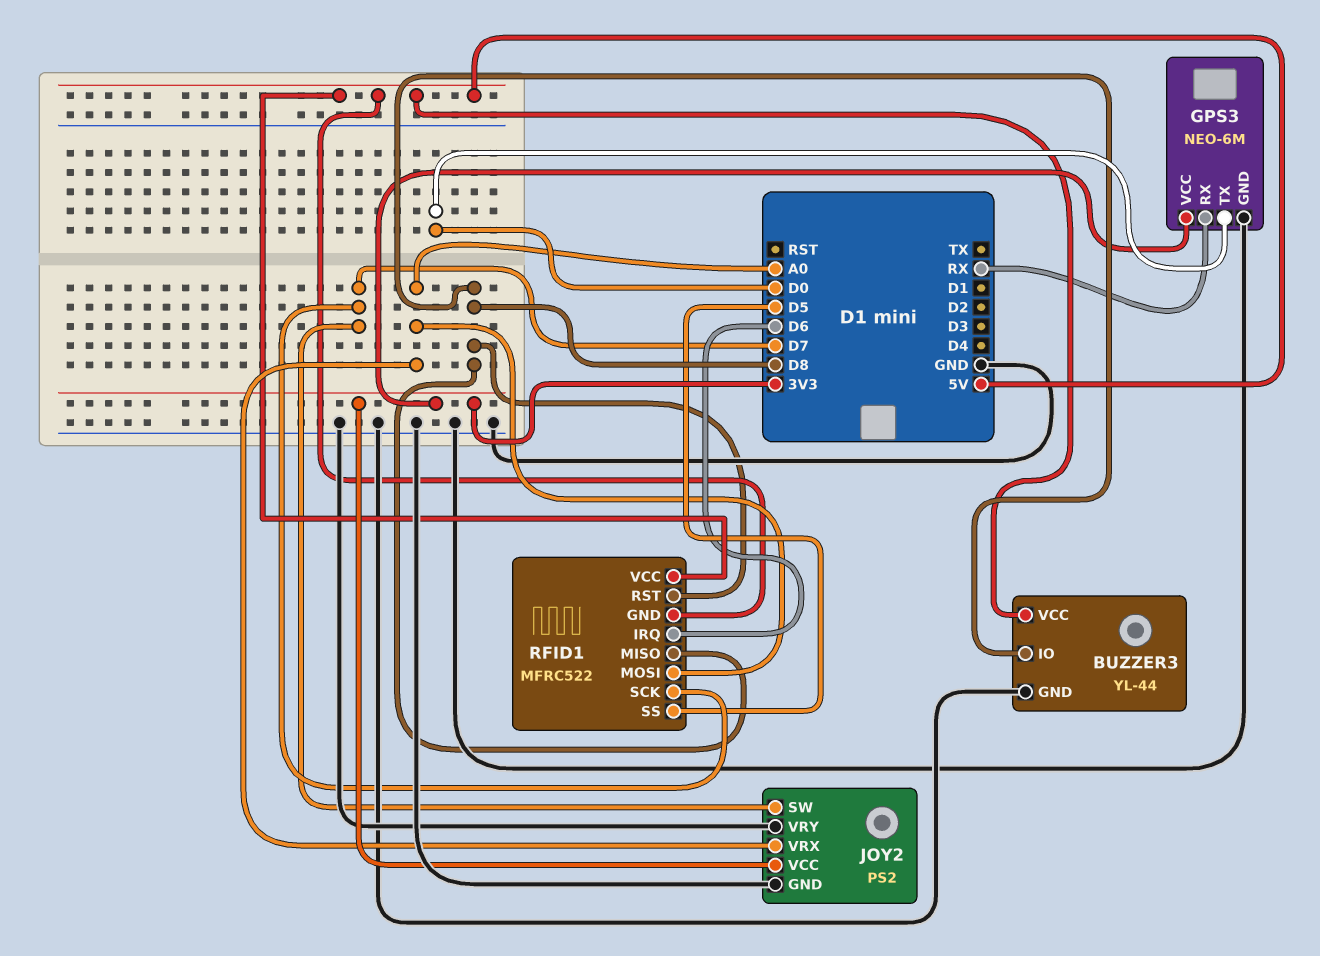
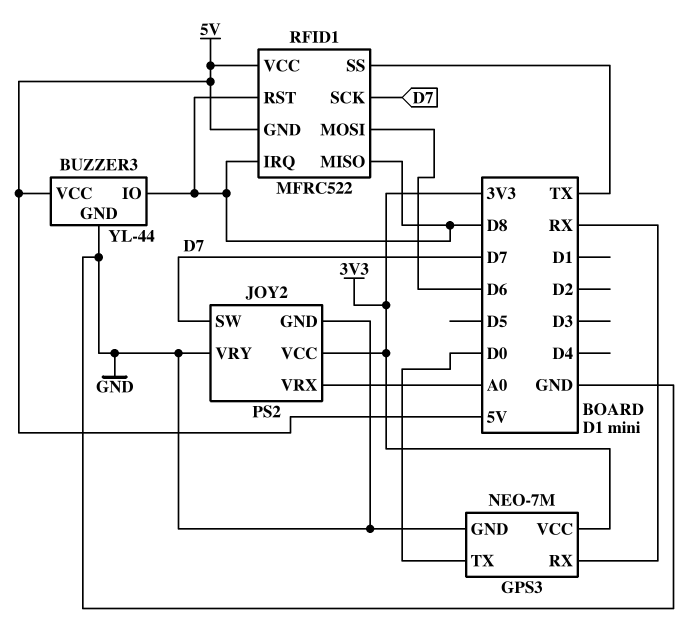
GPS3: NEO-6M -> NEO-7M
RFID1 pin IRQ: D6 -> D8
RFID1 pin MOSI: A0 -> D6
RFID1 pin SS: D5 -> TX

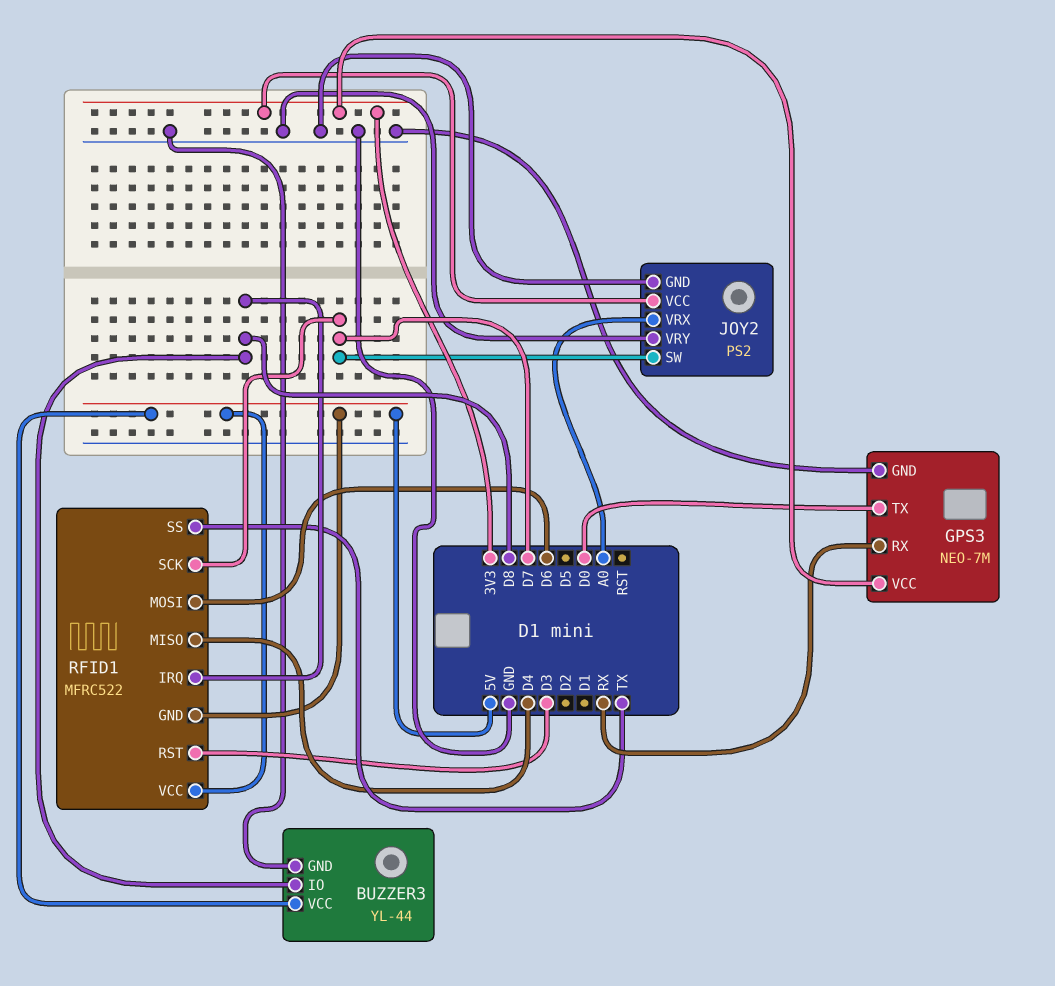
RFID1 pin MISO: D8 -> D4
RFID1 pin RST: D8 -> D3

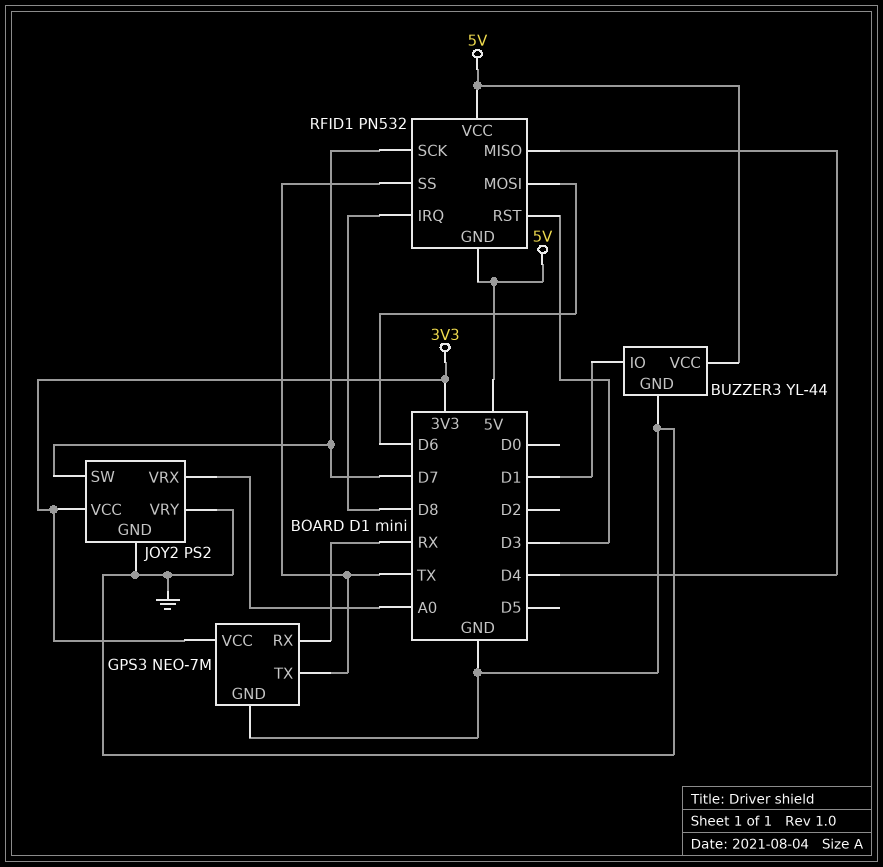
BUZZER3 pin IO: D8 -> D1
GPS3 pin TX: D0 -> TX
RFID1: MFRC522 -> PN532

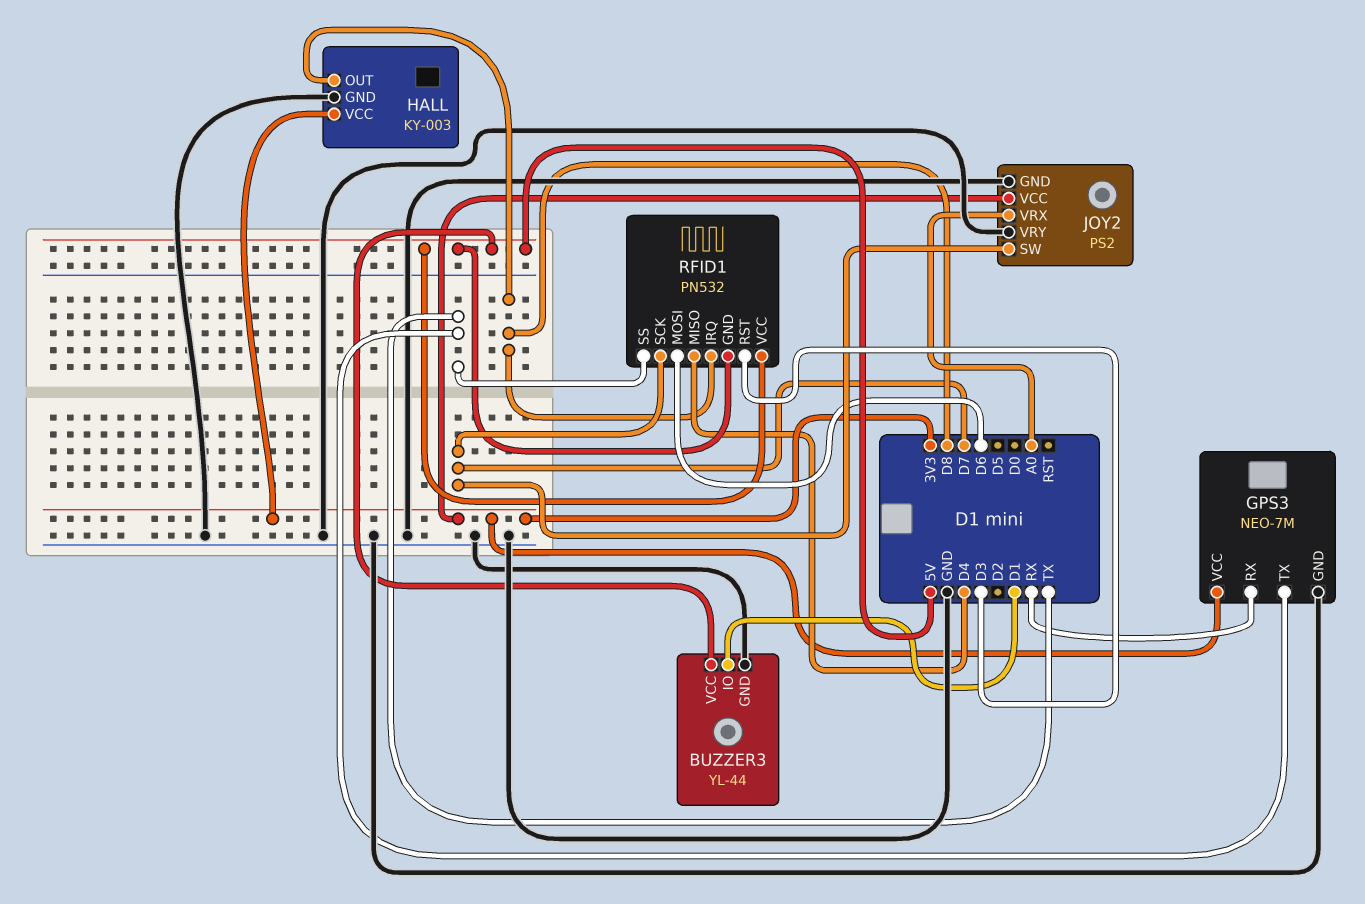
HALL: none -> KY-003
HALL pin GND: none -> GND
HALL pin OUT: none -> D8
HALL pin VCC: none -> 3V3

